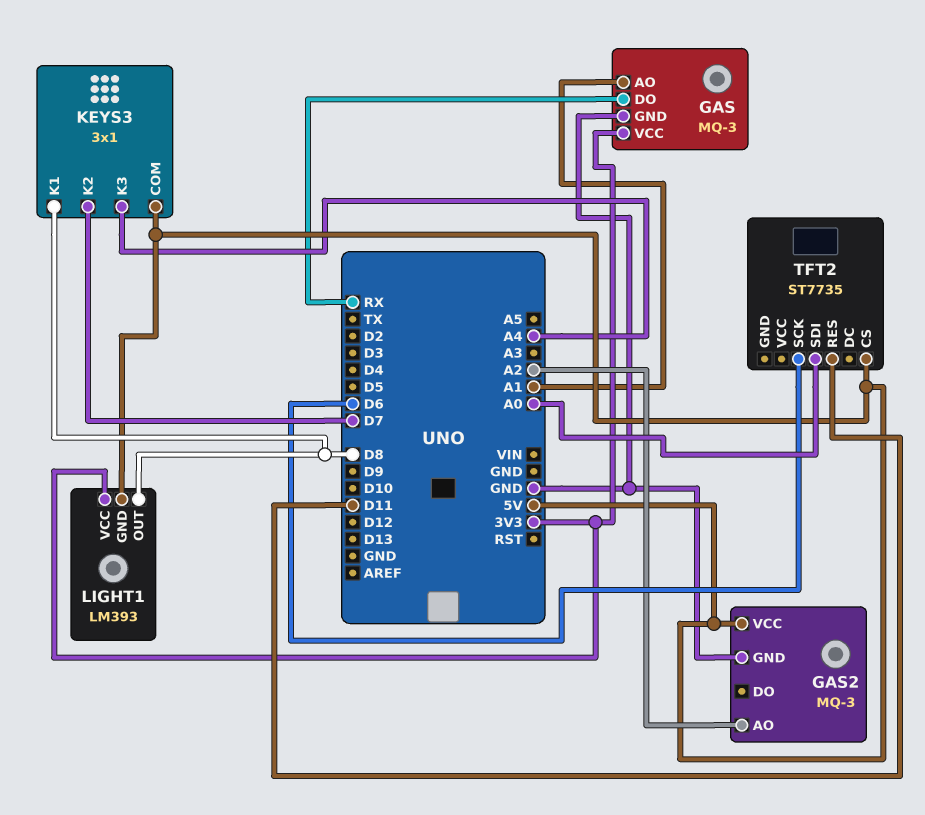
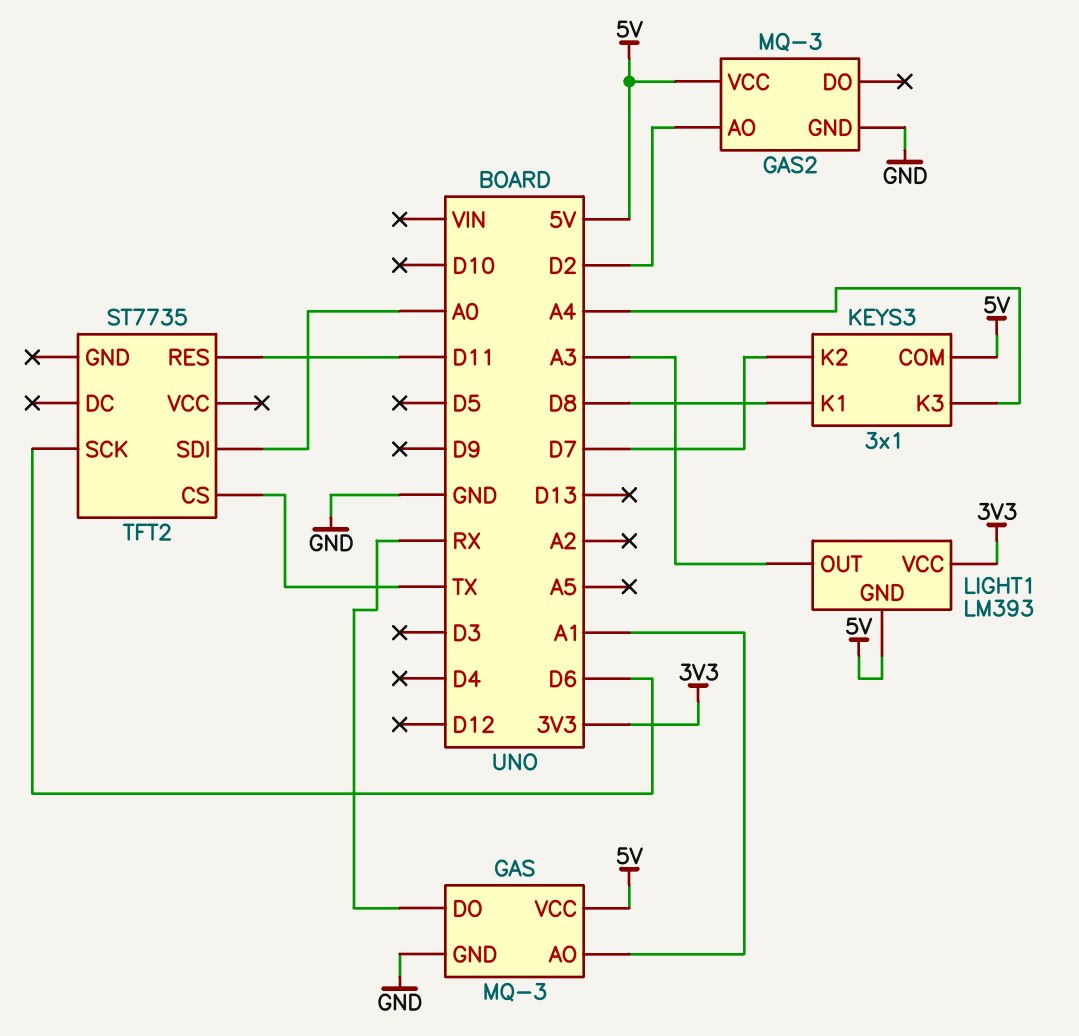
GAS pin VCC: 3V3 -> 5V
GAS2 pin AO: A2 -> D2
LIGHT1 pin OUT: D8 -> A3
TFT2 pin CS: 5V -> TX

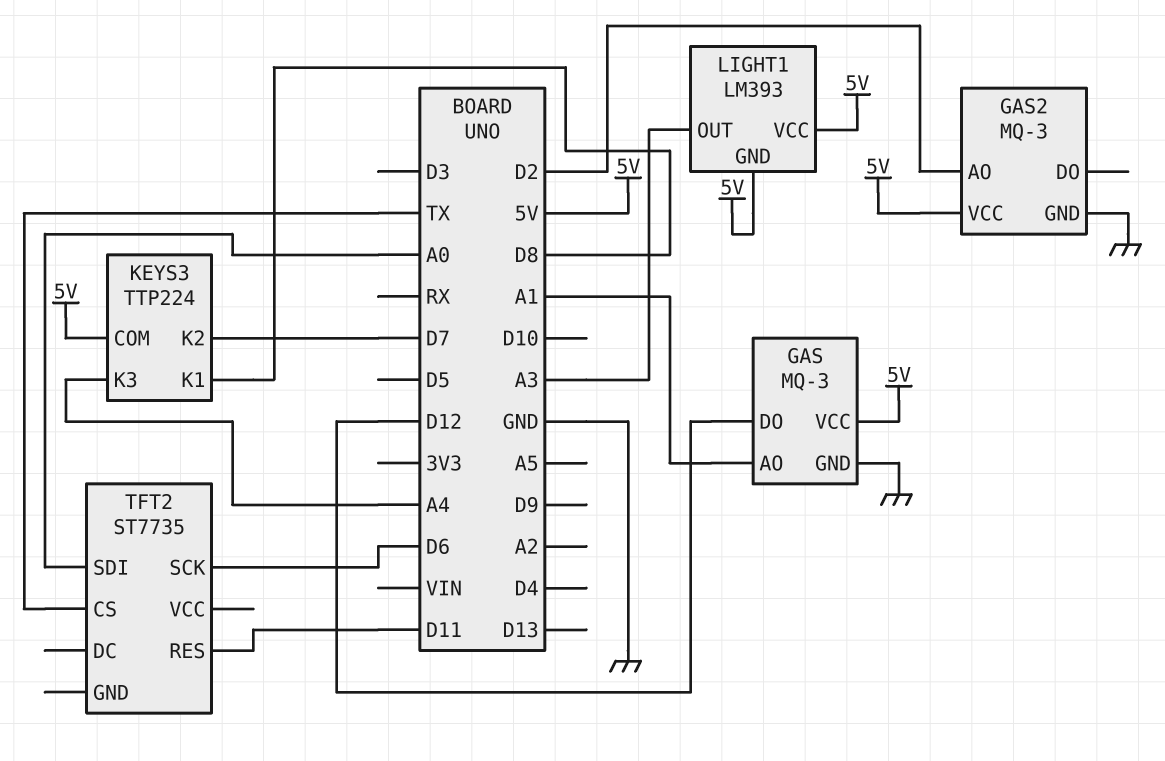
GAS pin DO: RX -> D12
KEYS3: 3x1 -> TTP224
LIGHT1 pin VCC: 3V3 -> 5V

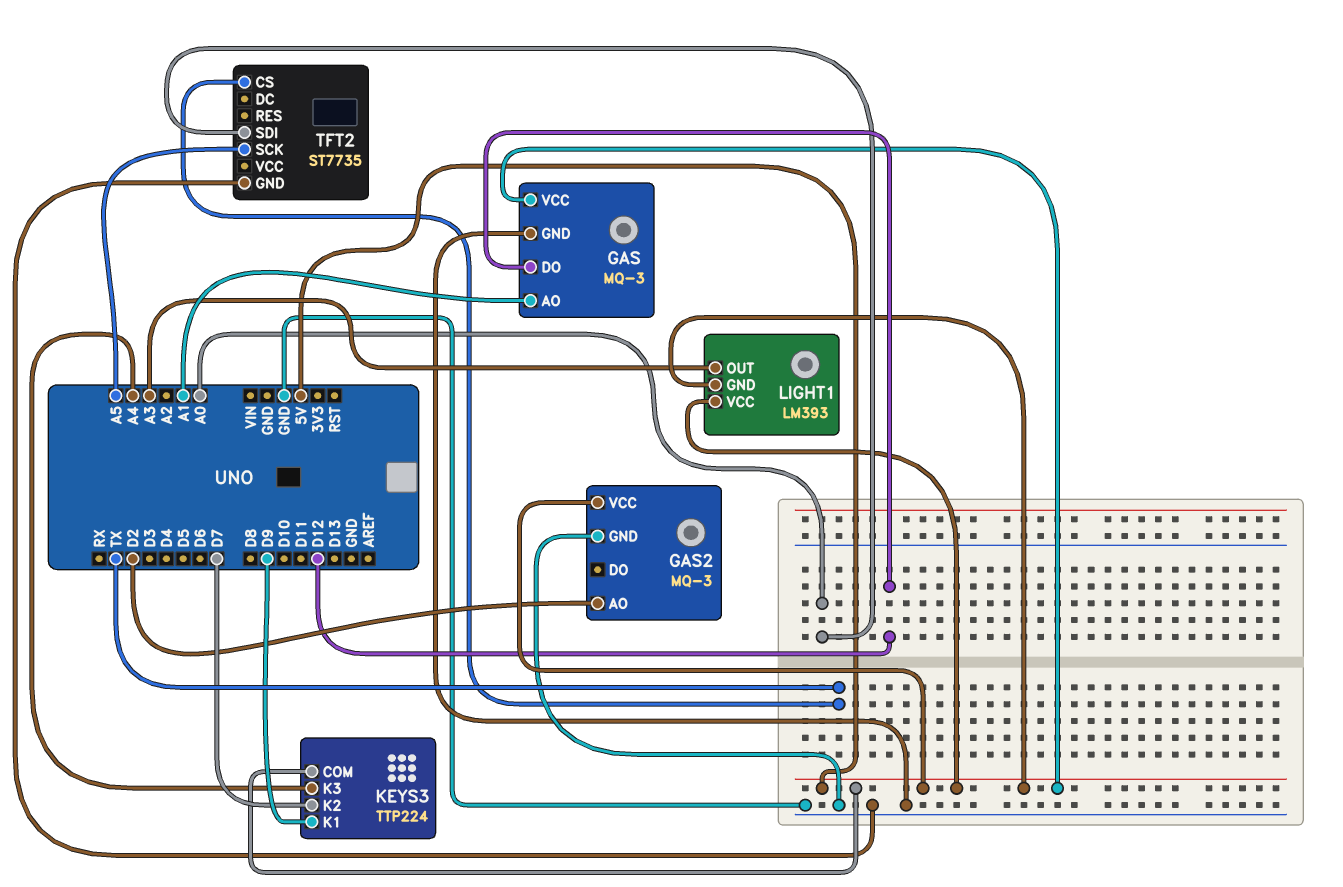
KEYS3 pin K1: D8 -> D9
TFT2 pin GND: none -> GND
TFT2 pin RES: D11 -> none
TFT2 pin SCK: D6 -> A5

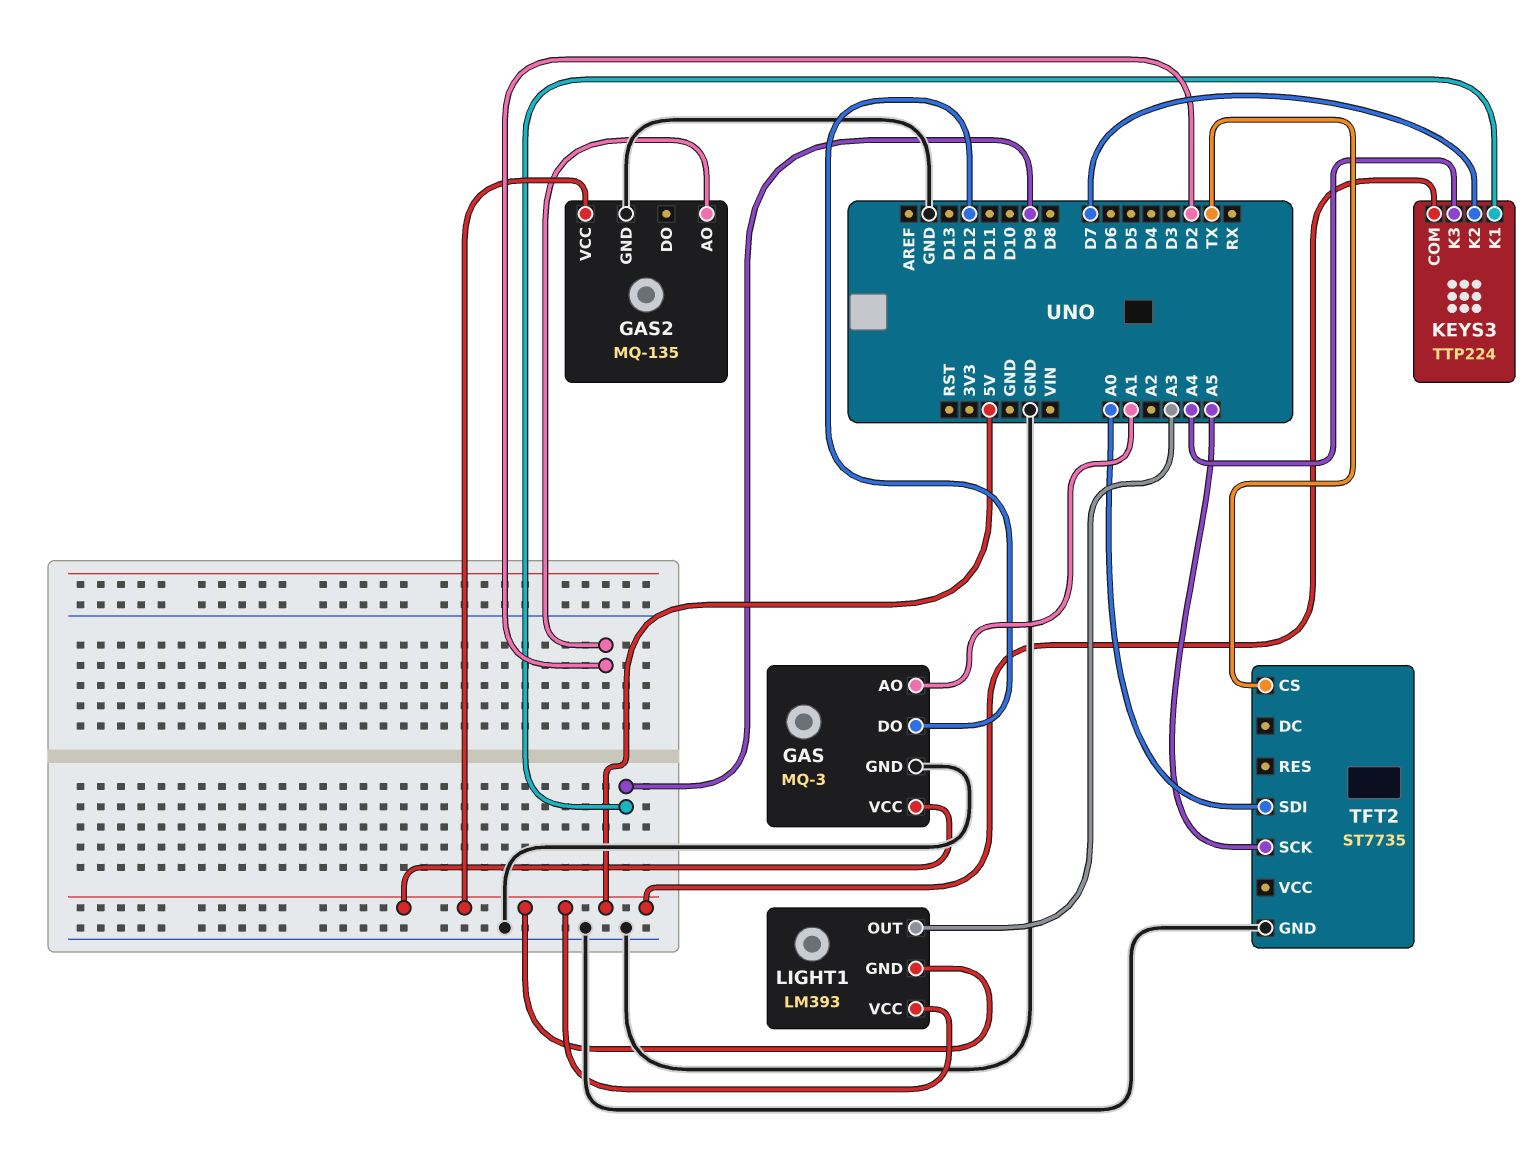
GAS2: MQ-3 -> MQ-135

